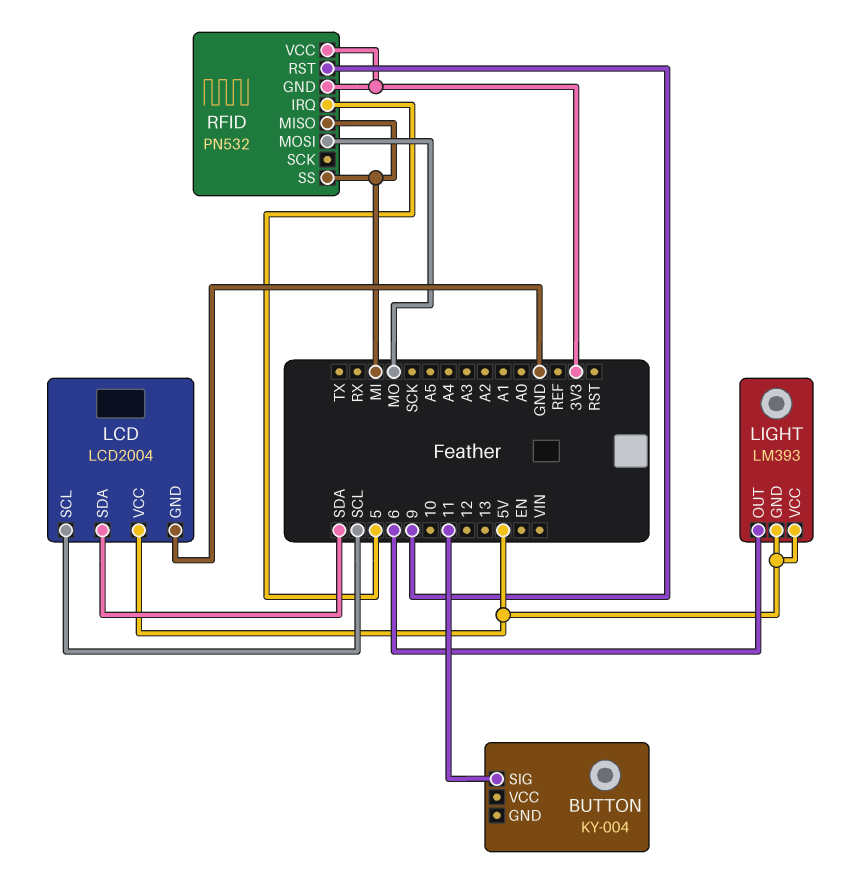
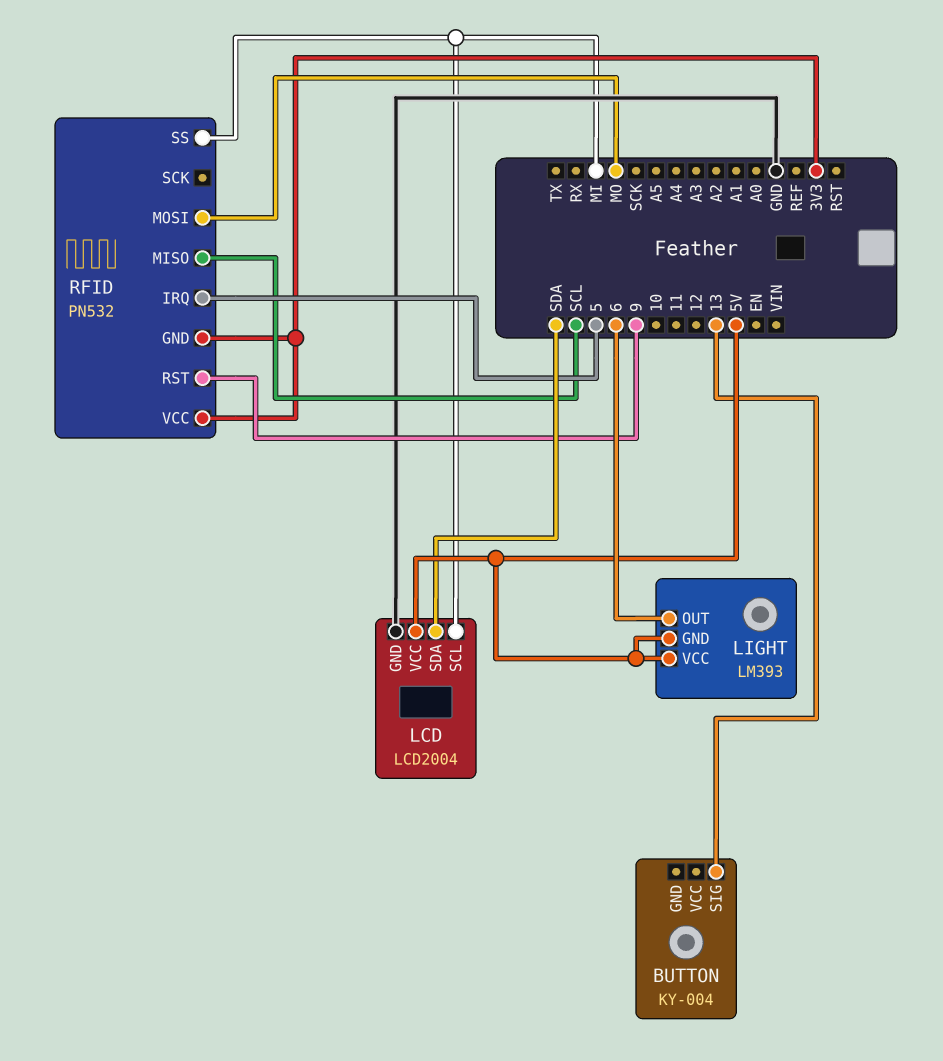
BUTTON pin SIG: 11 -> 13
LCD pin SCL: SCL -> MI
RFID pin MISO: MI -> SCL

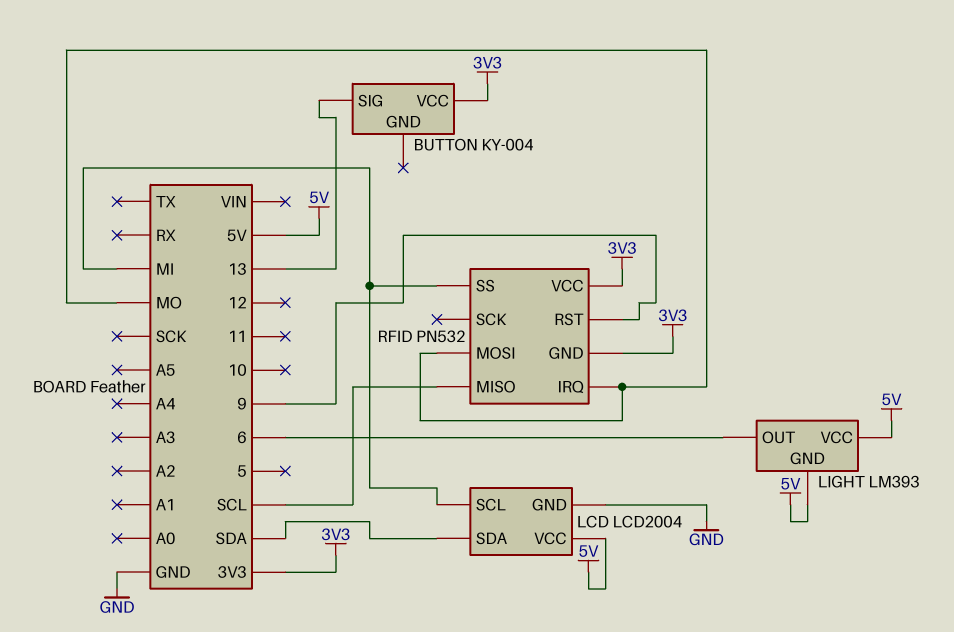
BUTTON pin VCC: none -> 3V3
RFID pin IRQ: 5 -> MO

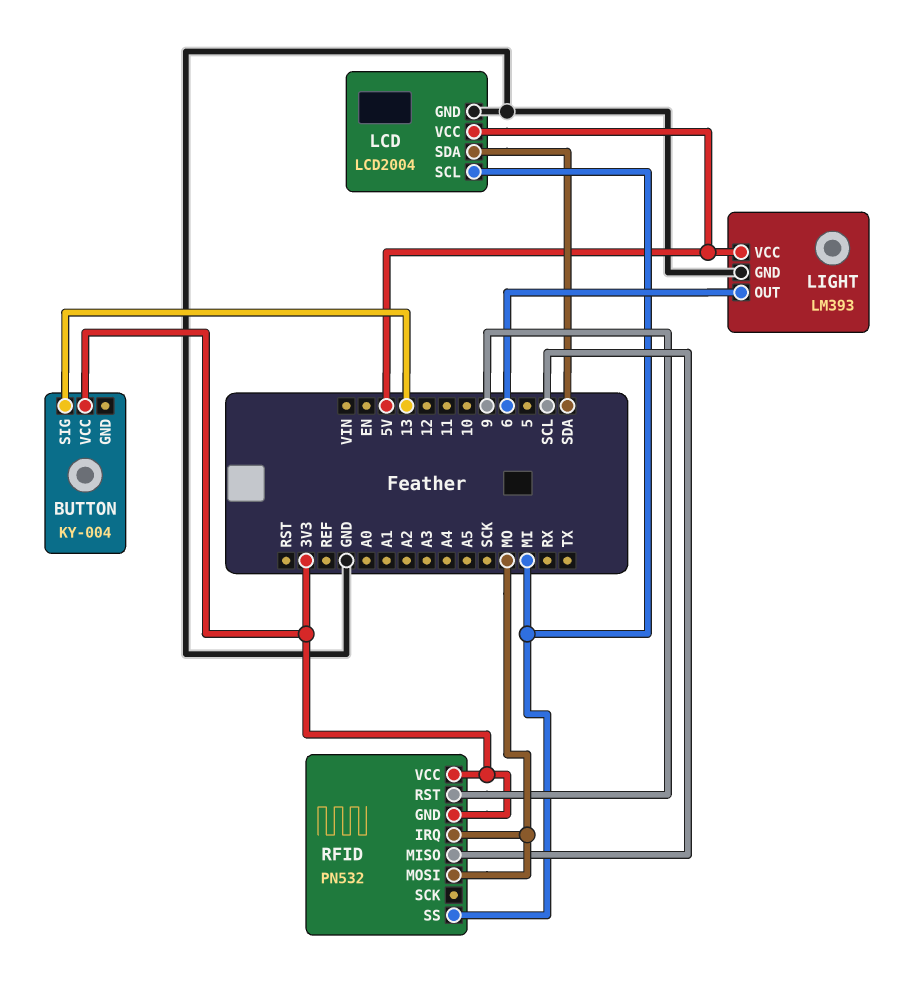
LIGHT pin GND: 5V -> GND

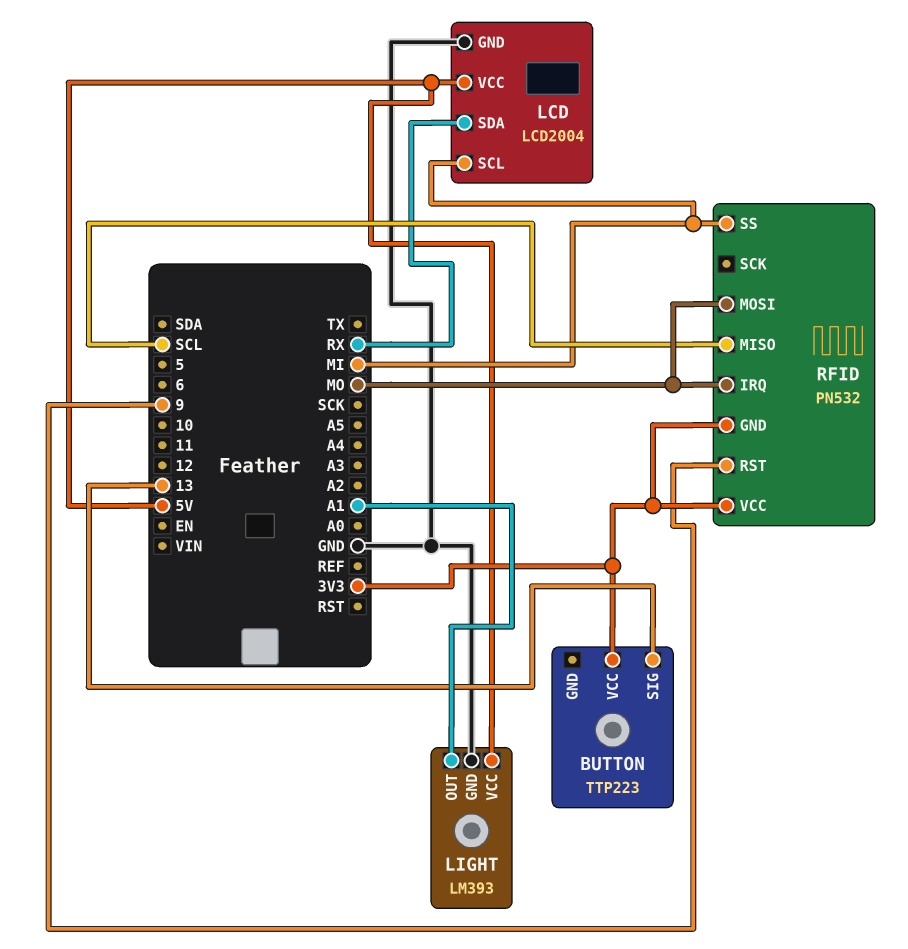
BUTTON: KY-004 -> TTP223
LCD pin SDA: SDA -> RX
LIGHT pin OUT: 6 -> A1

